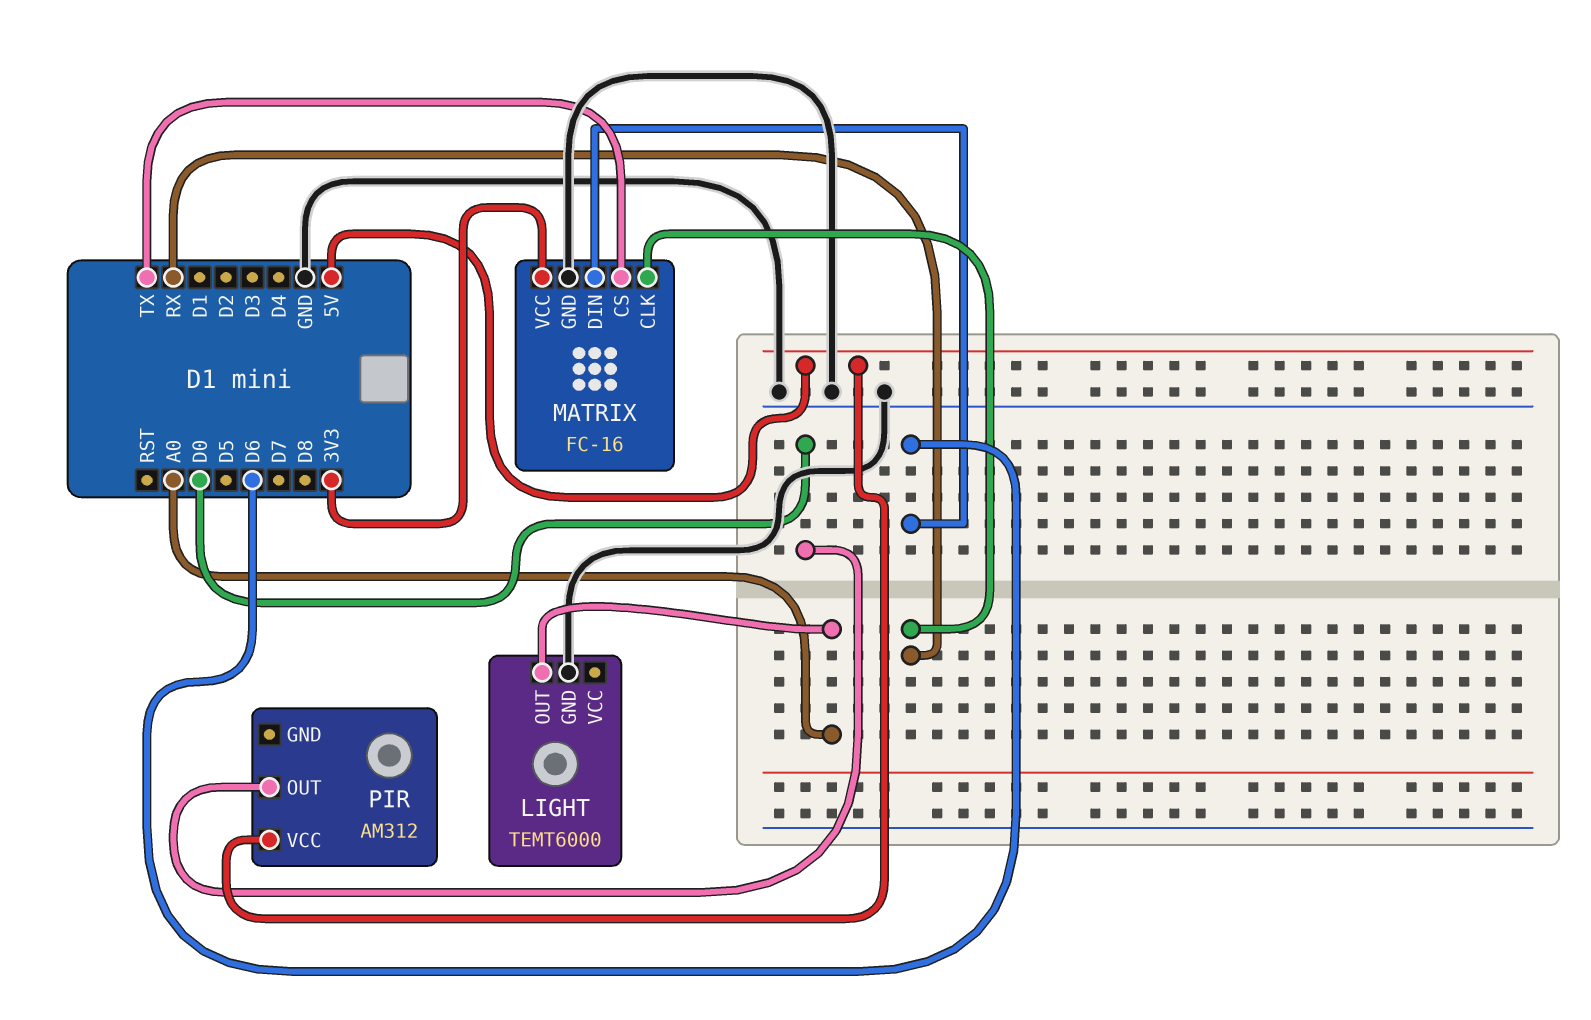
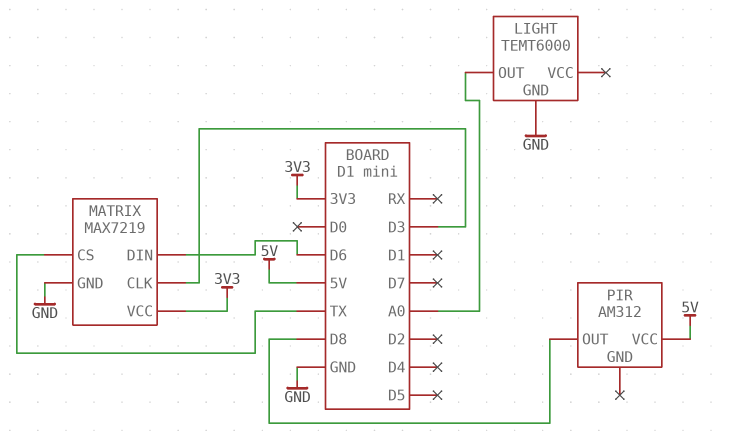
MATRIX: FC-16 -> MAX7219
MATRIX pin CLK: RX -> D3
PIR pin OUT: D0 -> D8

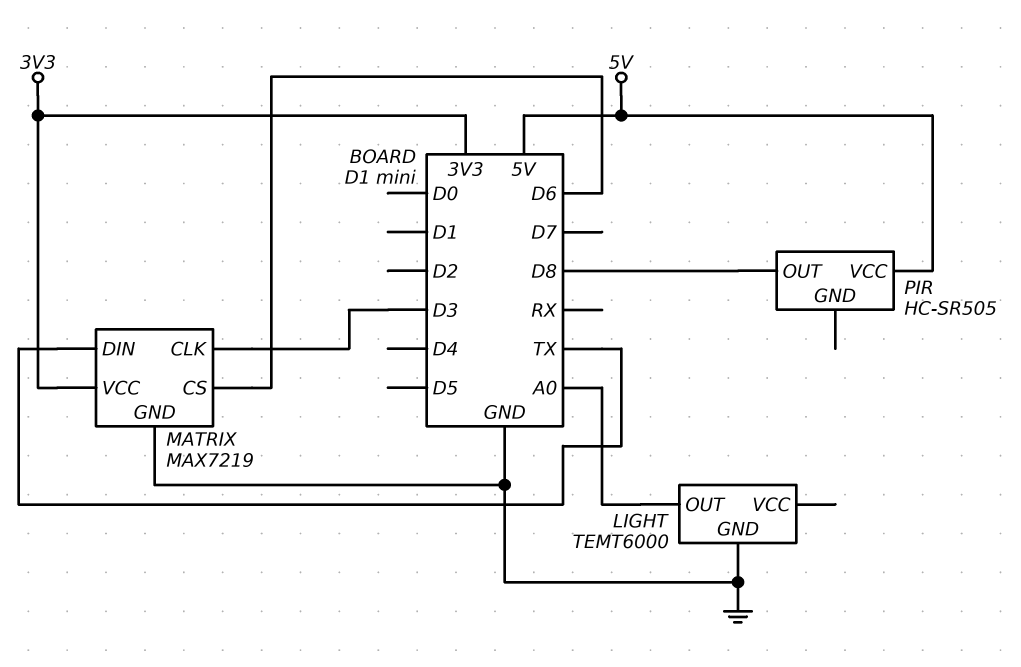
MATRIX pin CS: TX -> D6
MATRIX pin DIN: D6 -> TX
PIR: AM312 -> HC-SR505

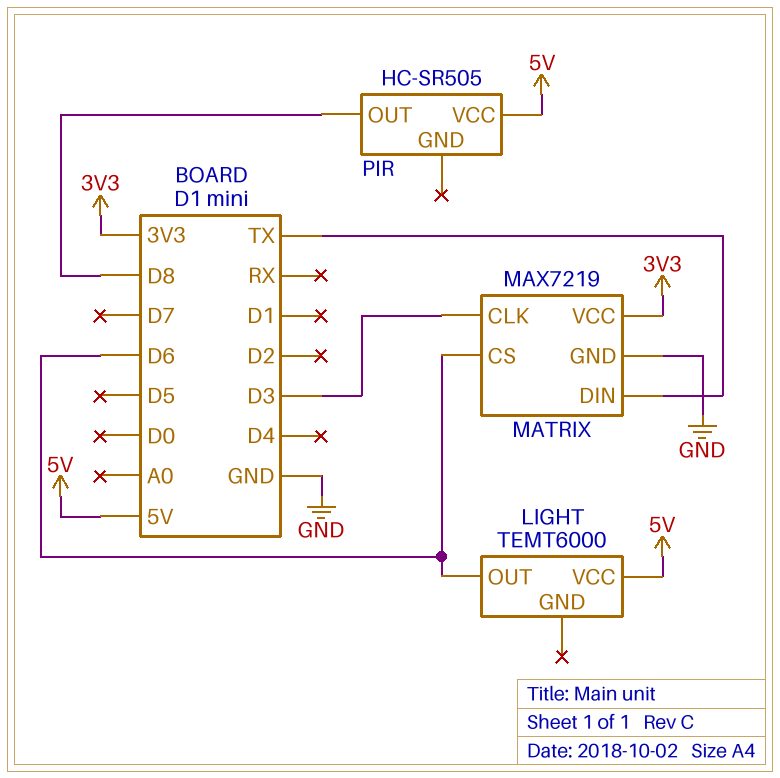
LIGHT pin GND: GND -> none
LIGHT pin OUT: A0 -> D6
LIGHT pin VCC: none -> 5V

